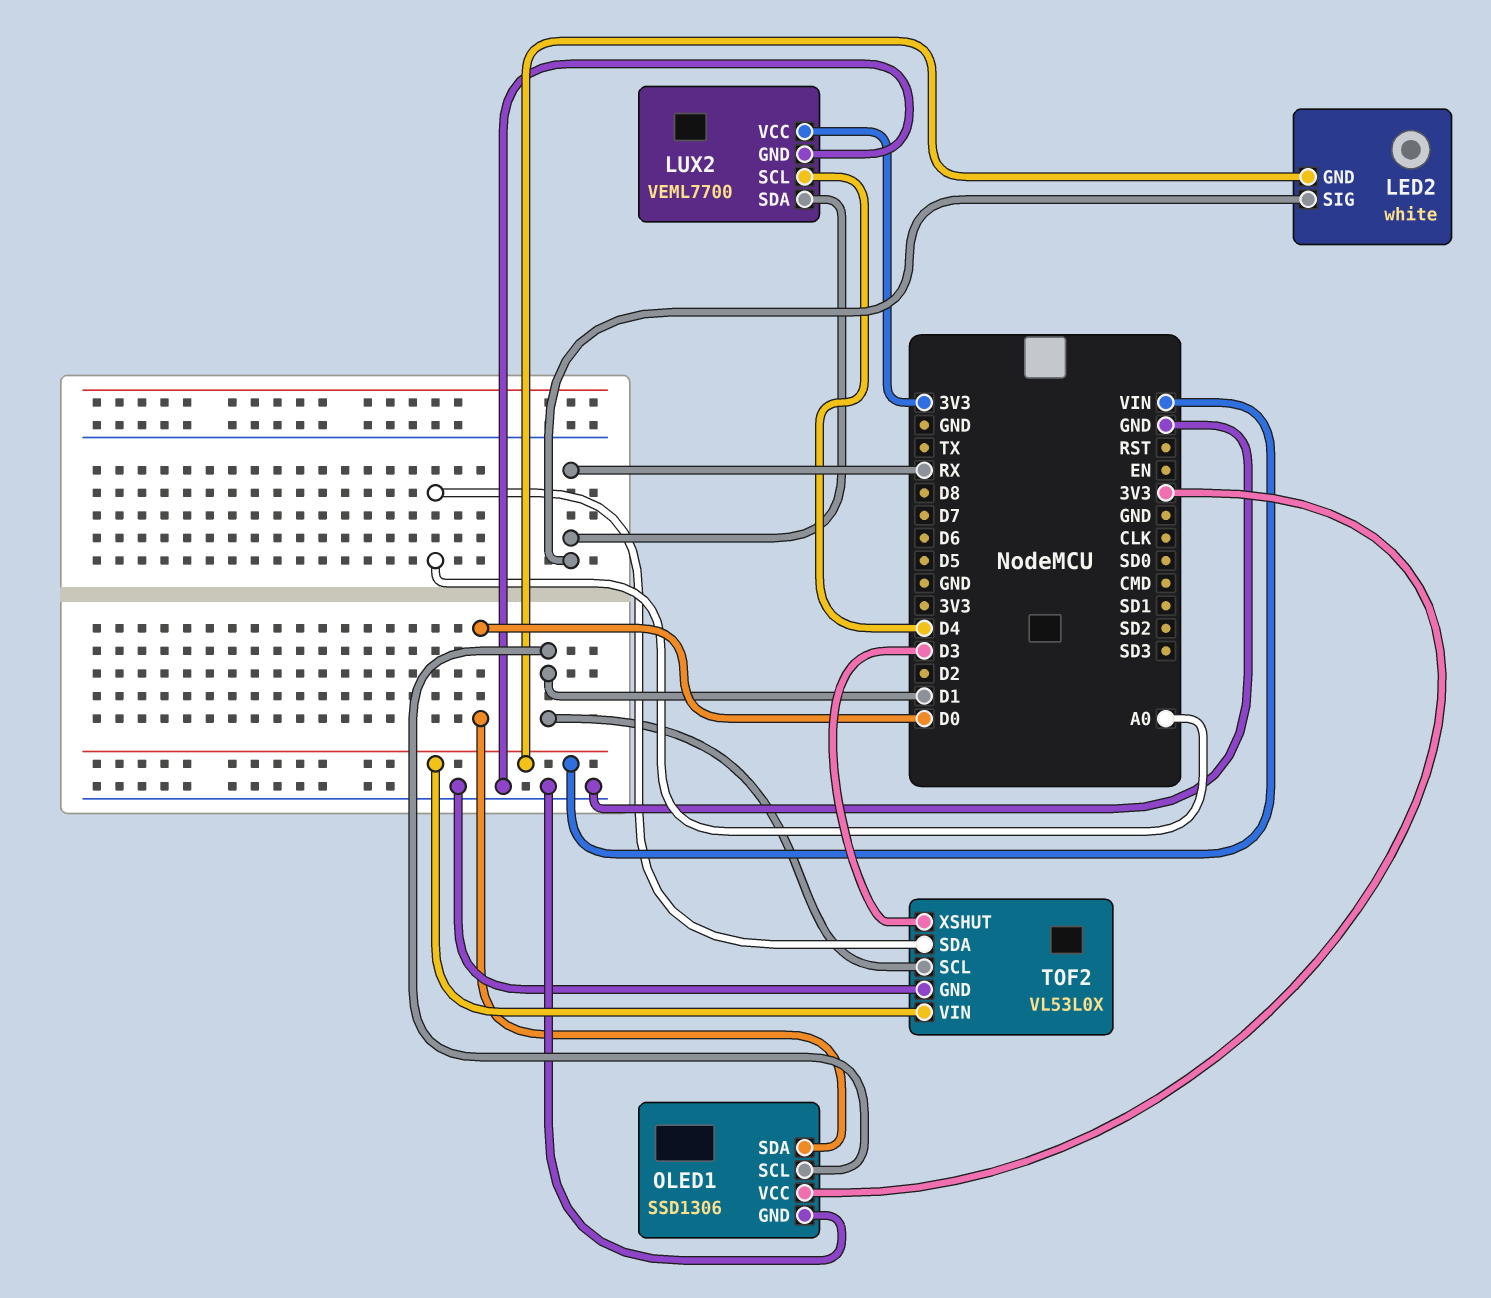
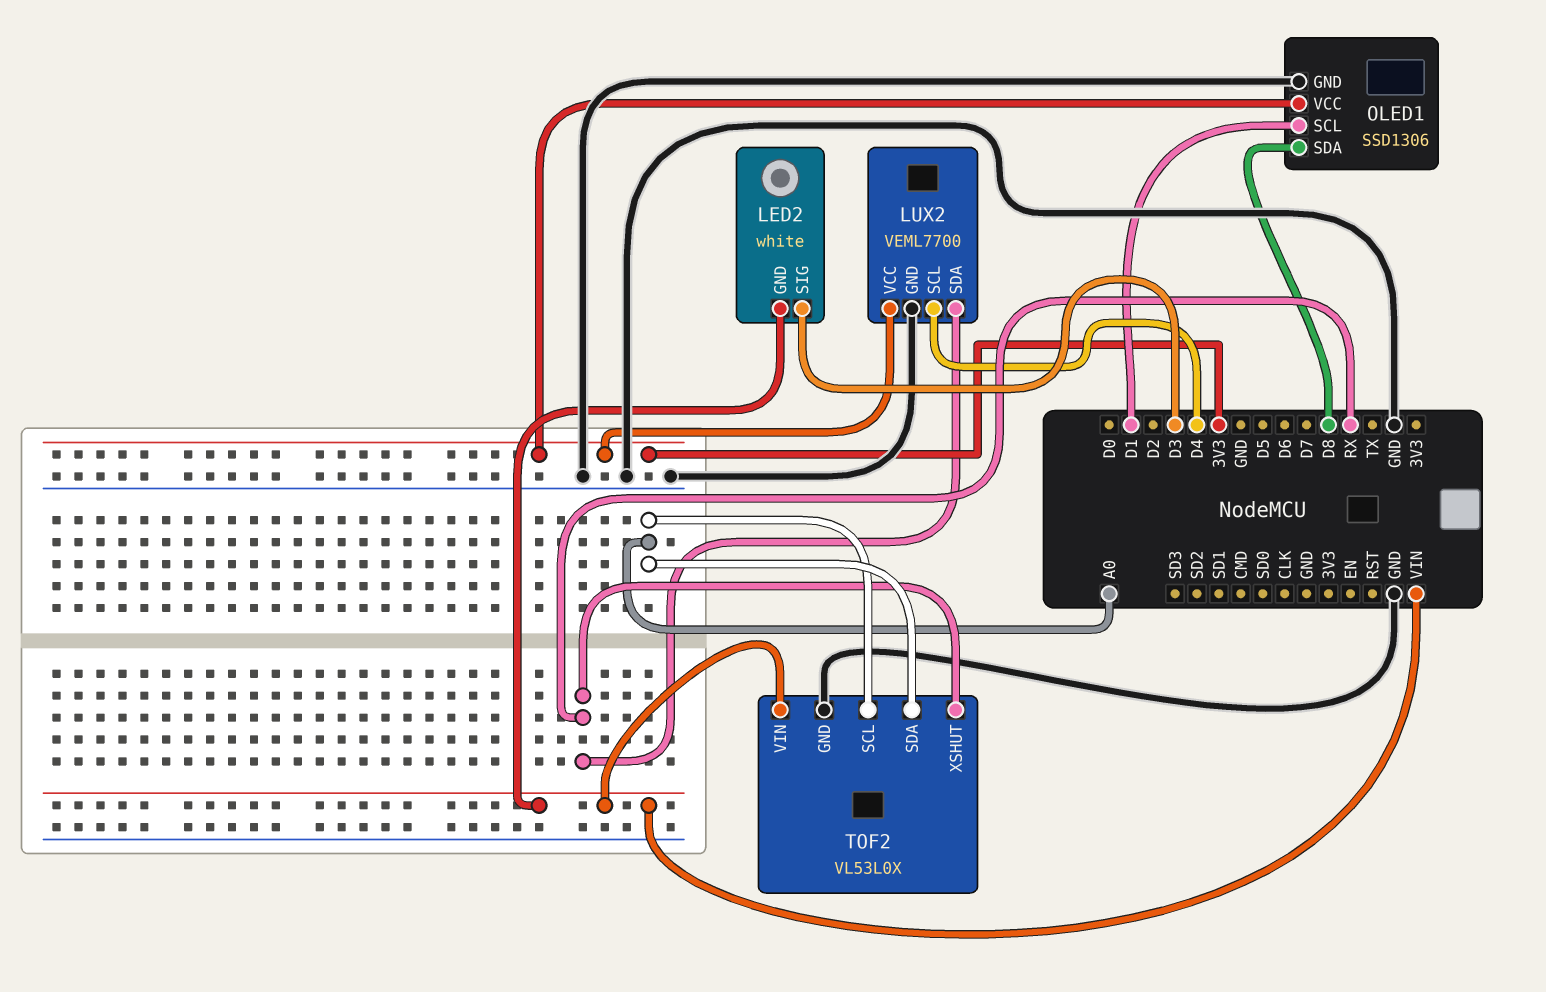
LED2 pin SIG: RX -> D3
OLED1 pin SDA: D0 -> D8
TOF2 pin SCL: D1 -> A0
TOF2 pin XSHUT: D3 -> RX

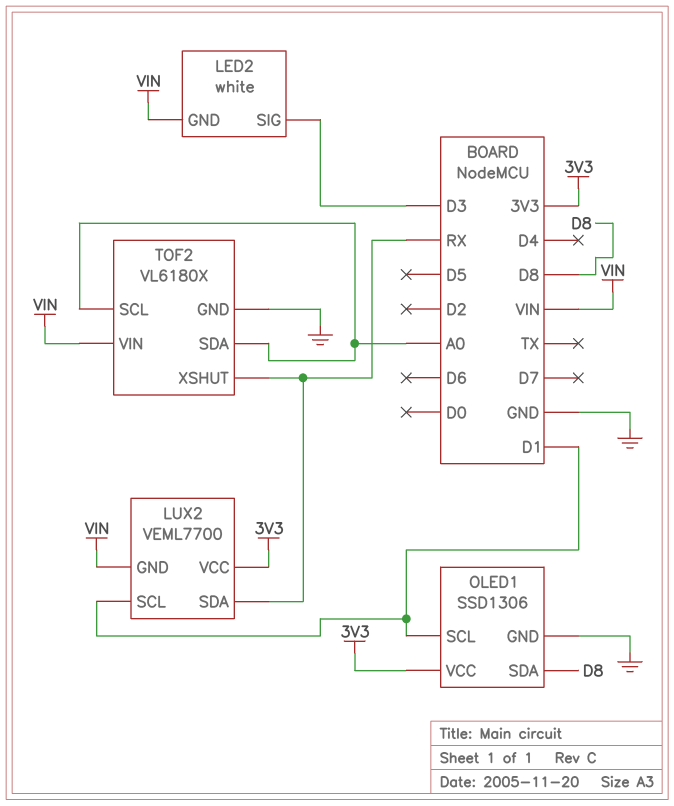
LUX2 pin GND: GND -> VIN
LUX2 pin SCL: D4 -> D1
TOF2: VL53L0X -> VL6180X

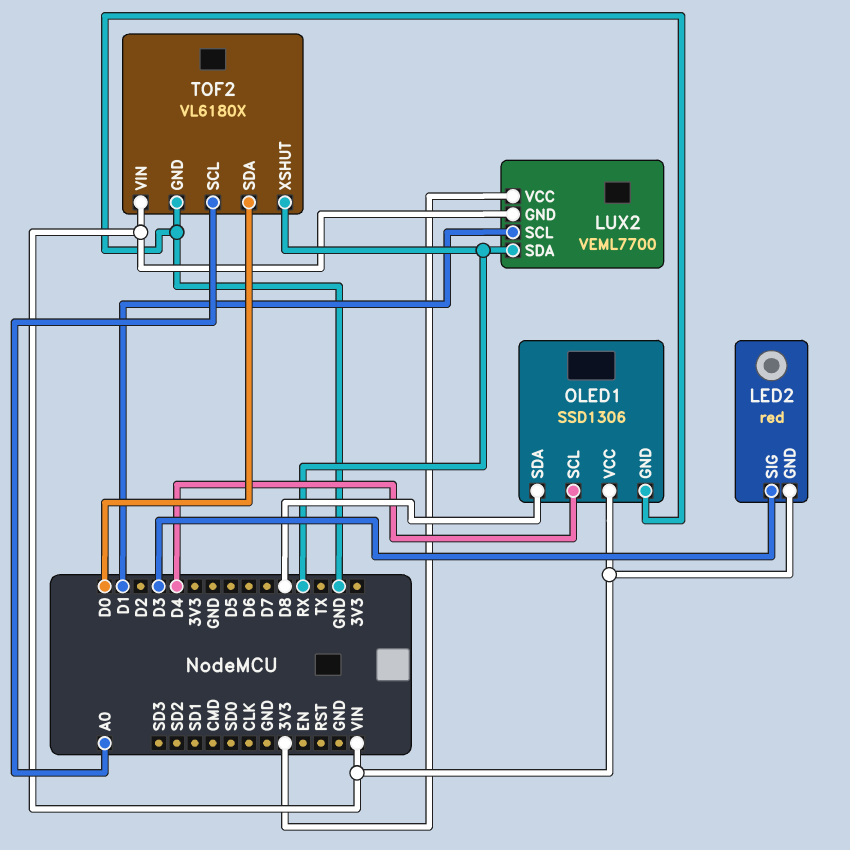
LED2: white -> red
OLED1 pin SCL: D1 -> D4
OLED1 pin VCC: 3V3 -> VIN
TOF2 pin SDA: A0 -> D0

